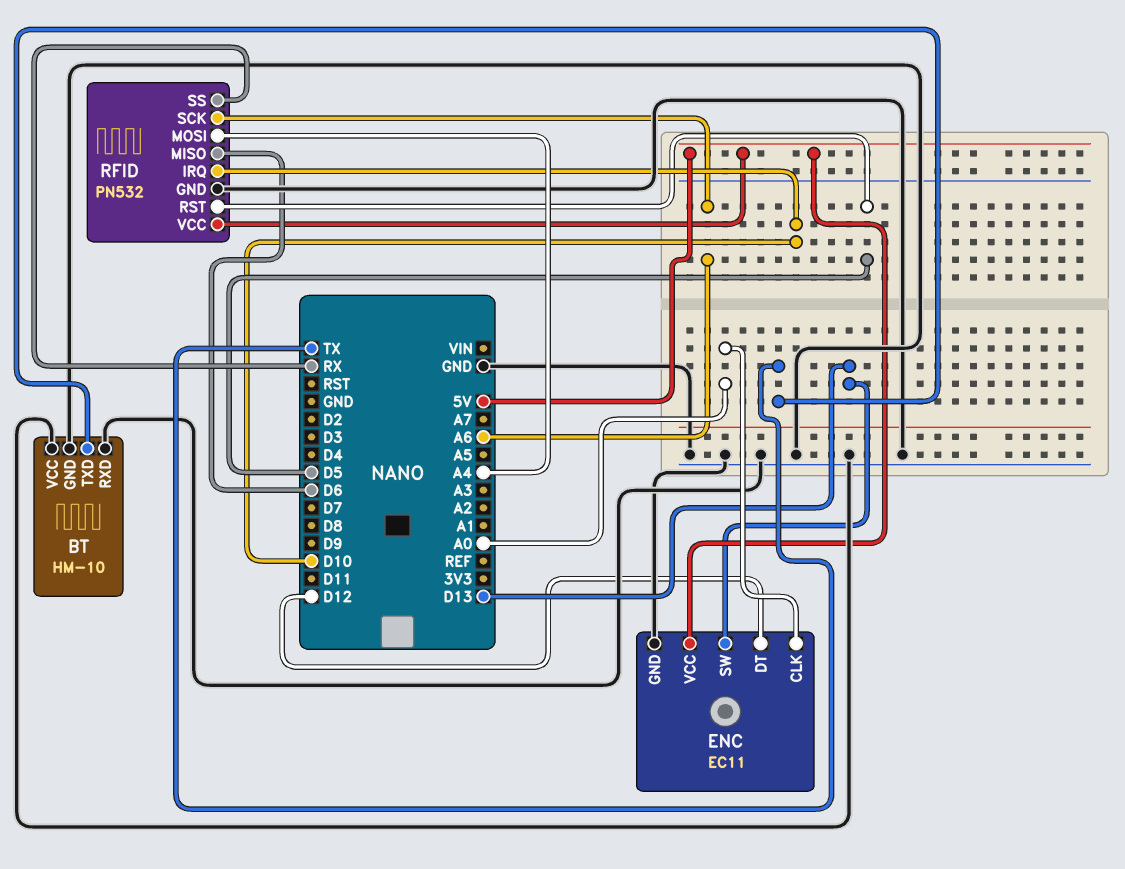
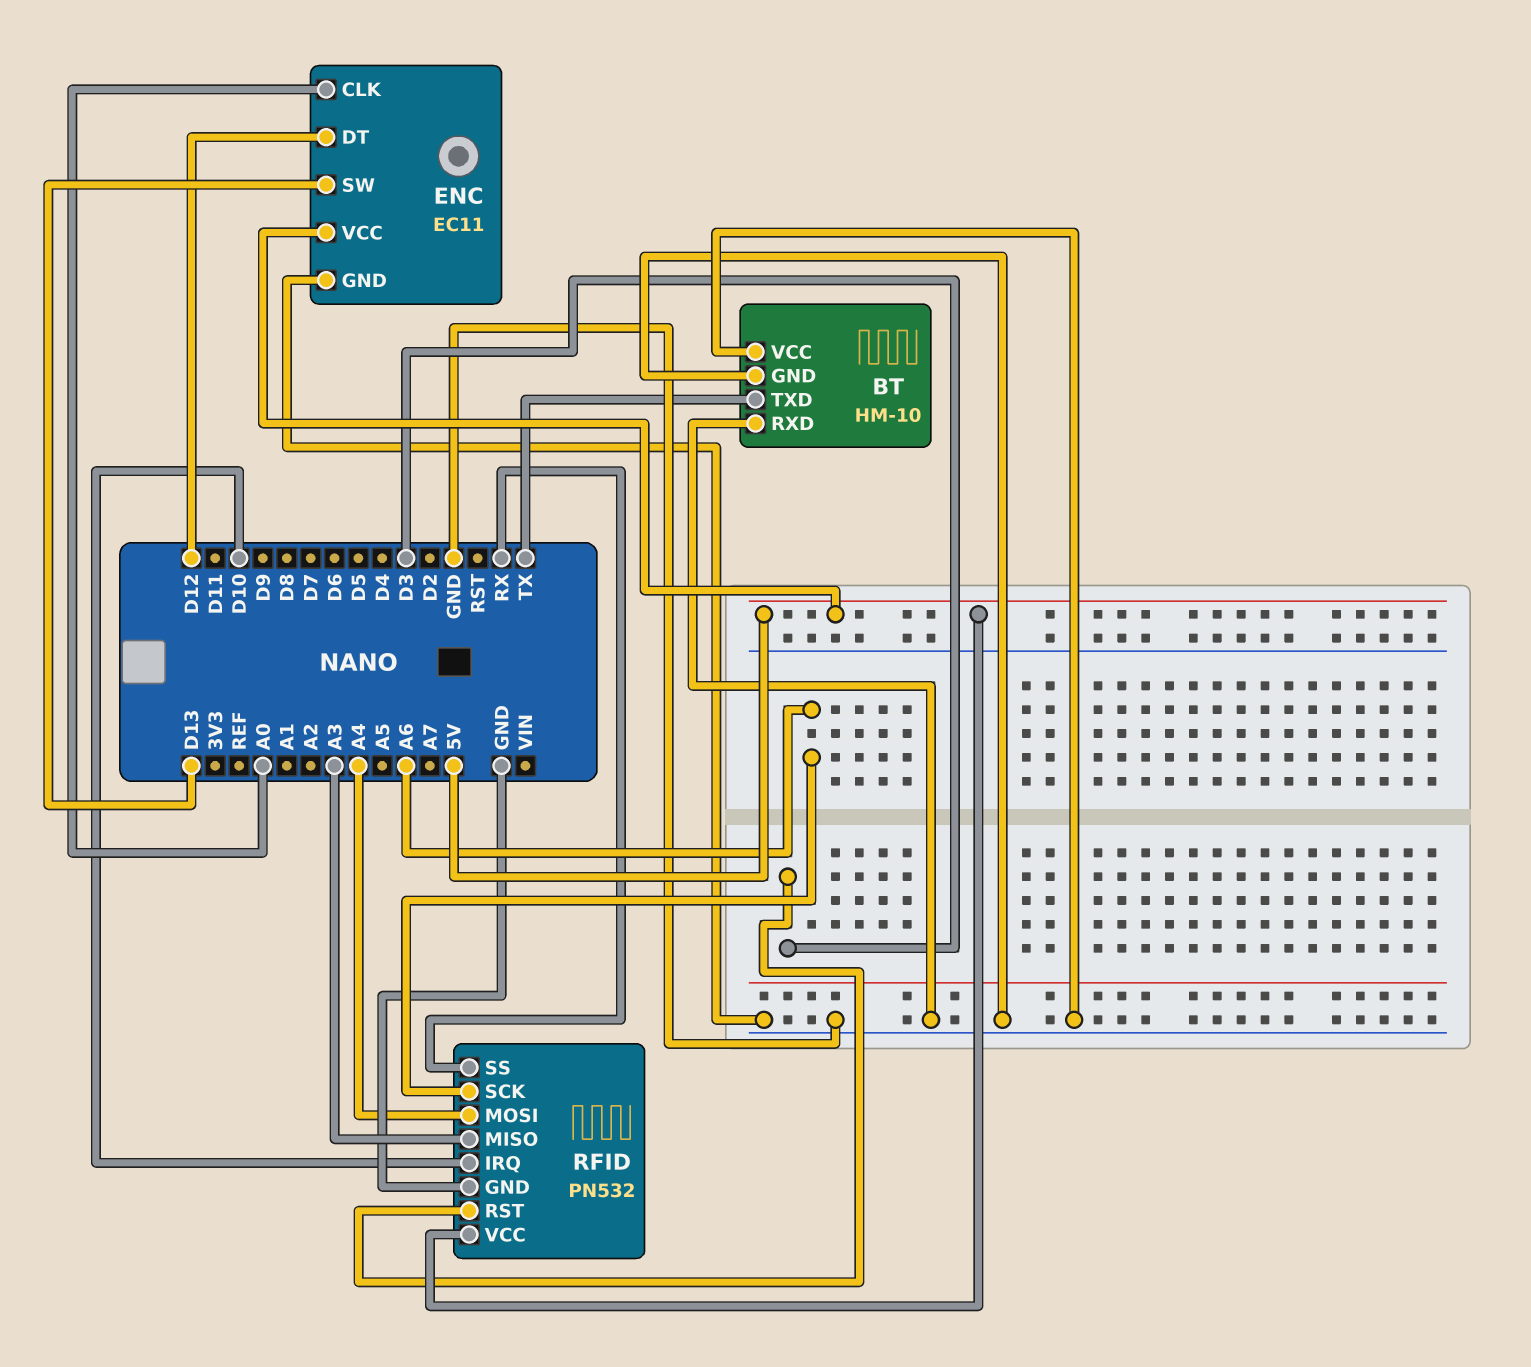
RFID pin MISO: D6 -> A3
RFID pin RST: D5 -> D3

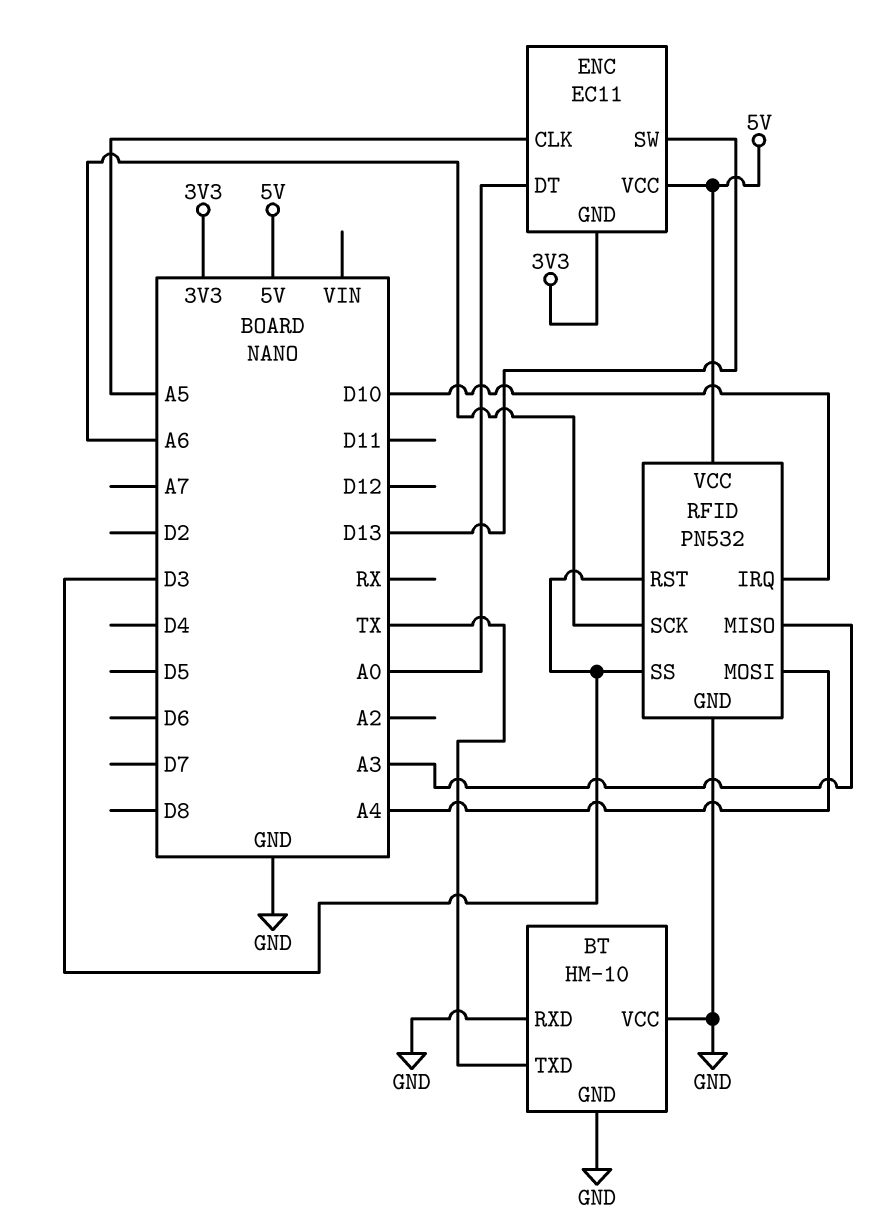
ENC pin CLK: A0 -> A5
ENC pin DT: D12 -> A0
ENC pin GND: GND -> 3V3
RFID pin SS: RX -> D3

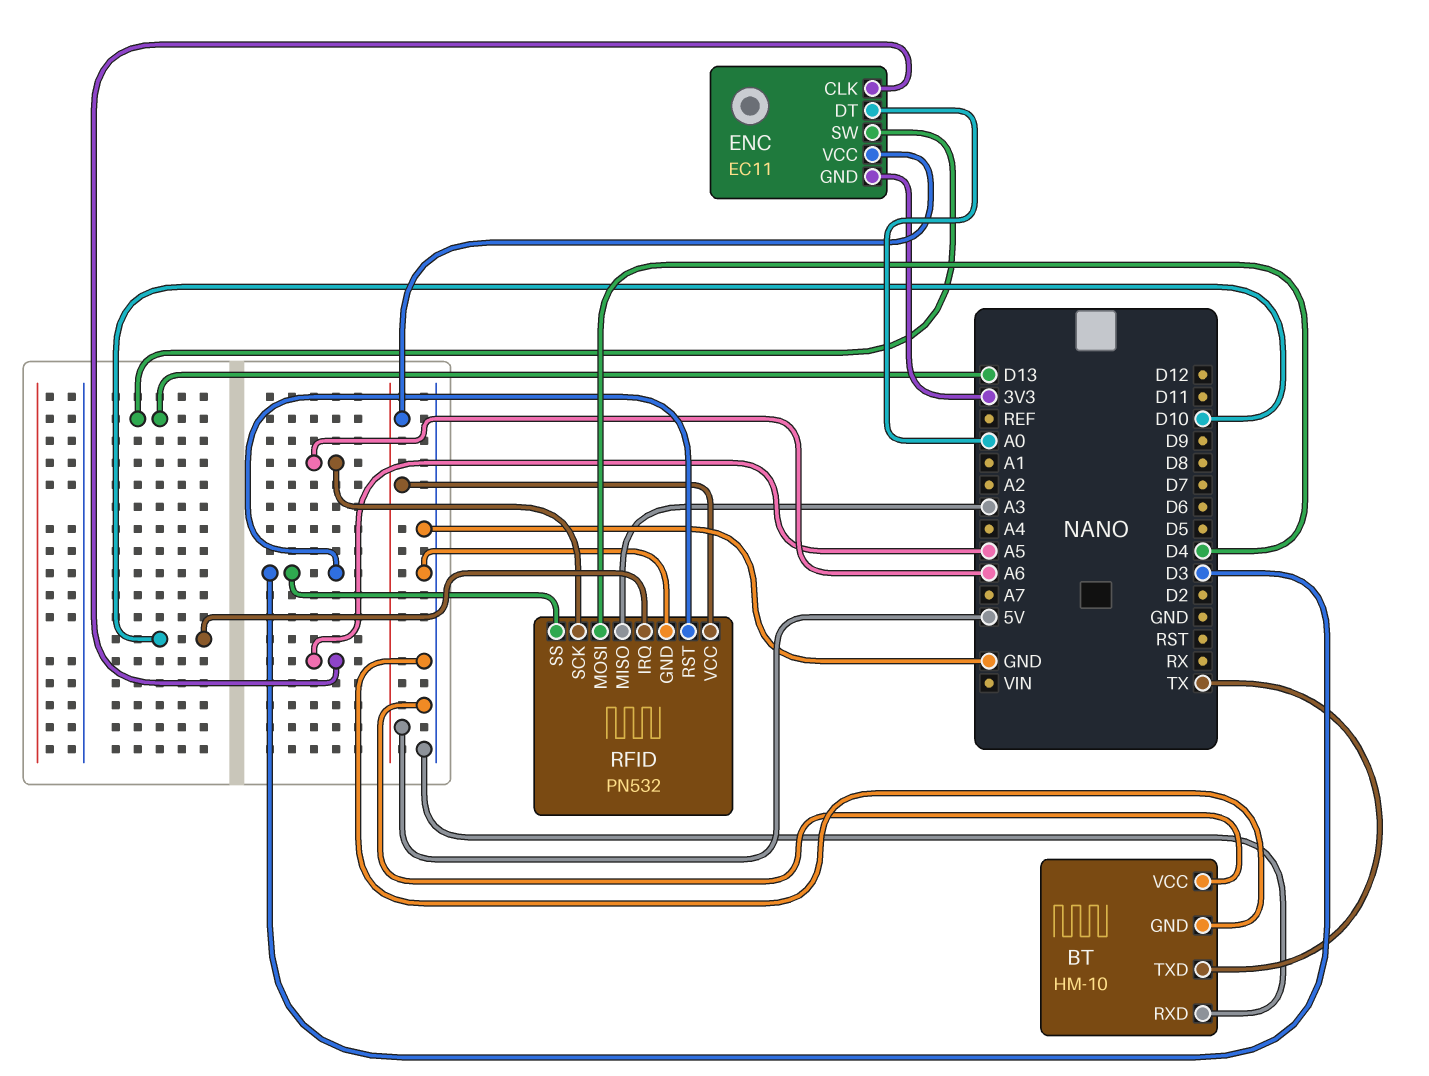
RFID pin MOSI: A4 -> D4

